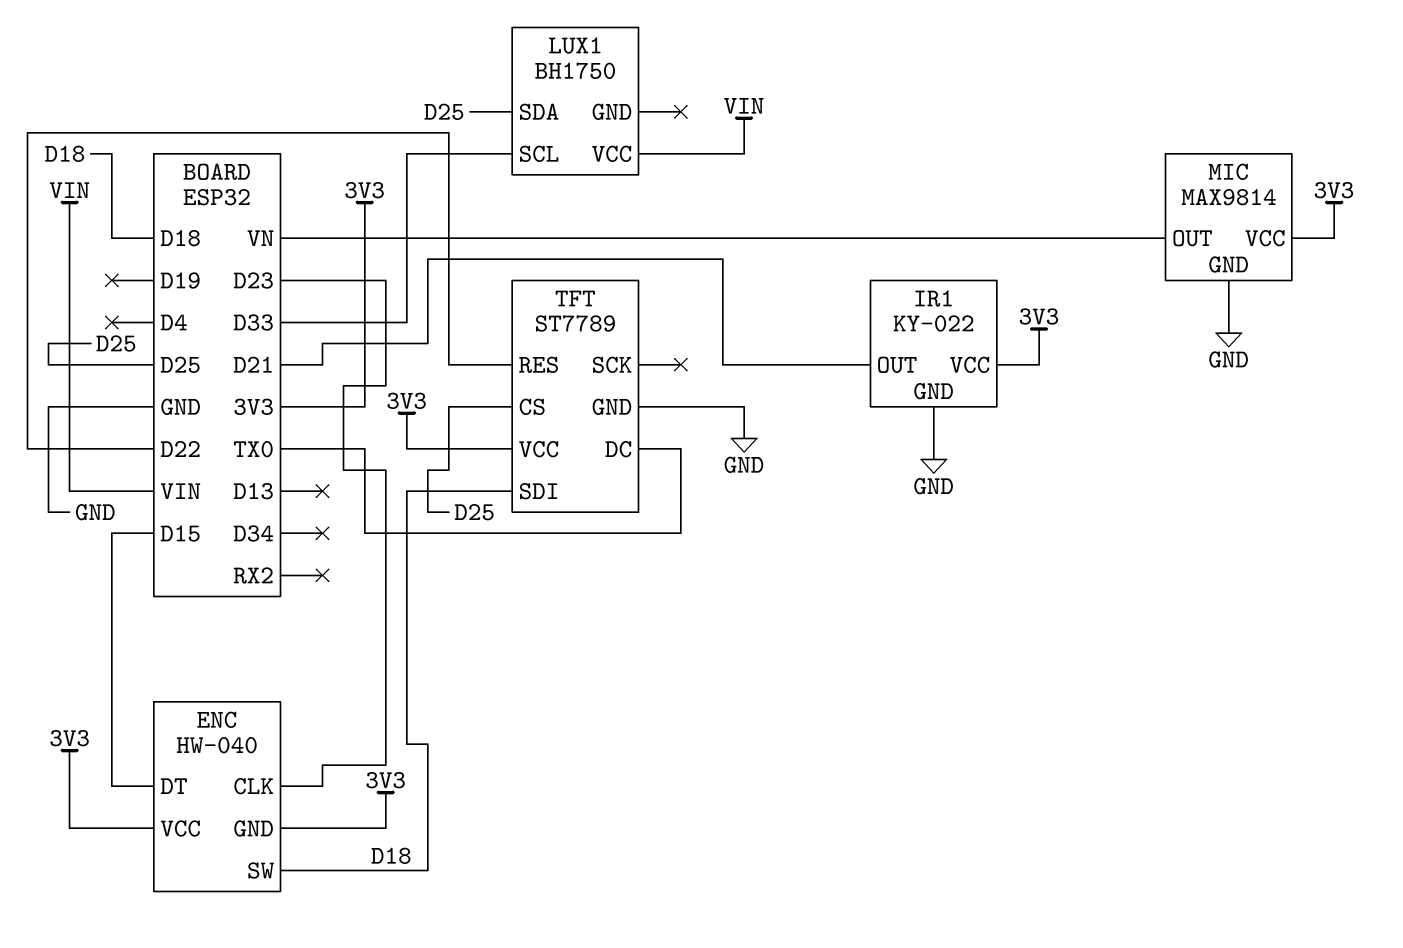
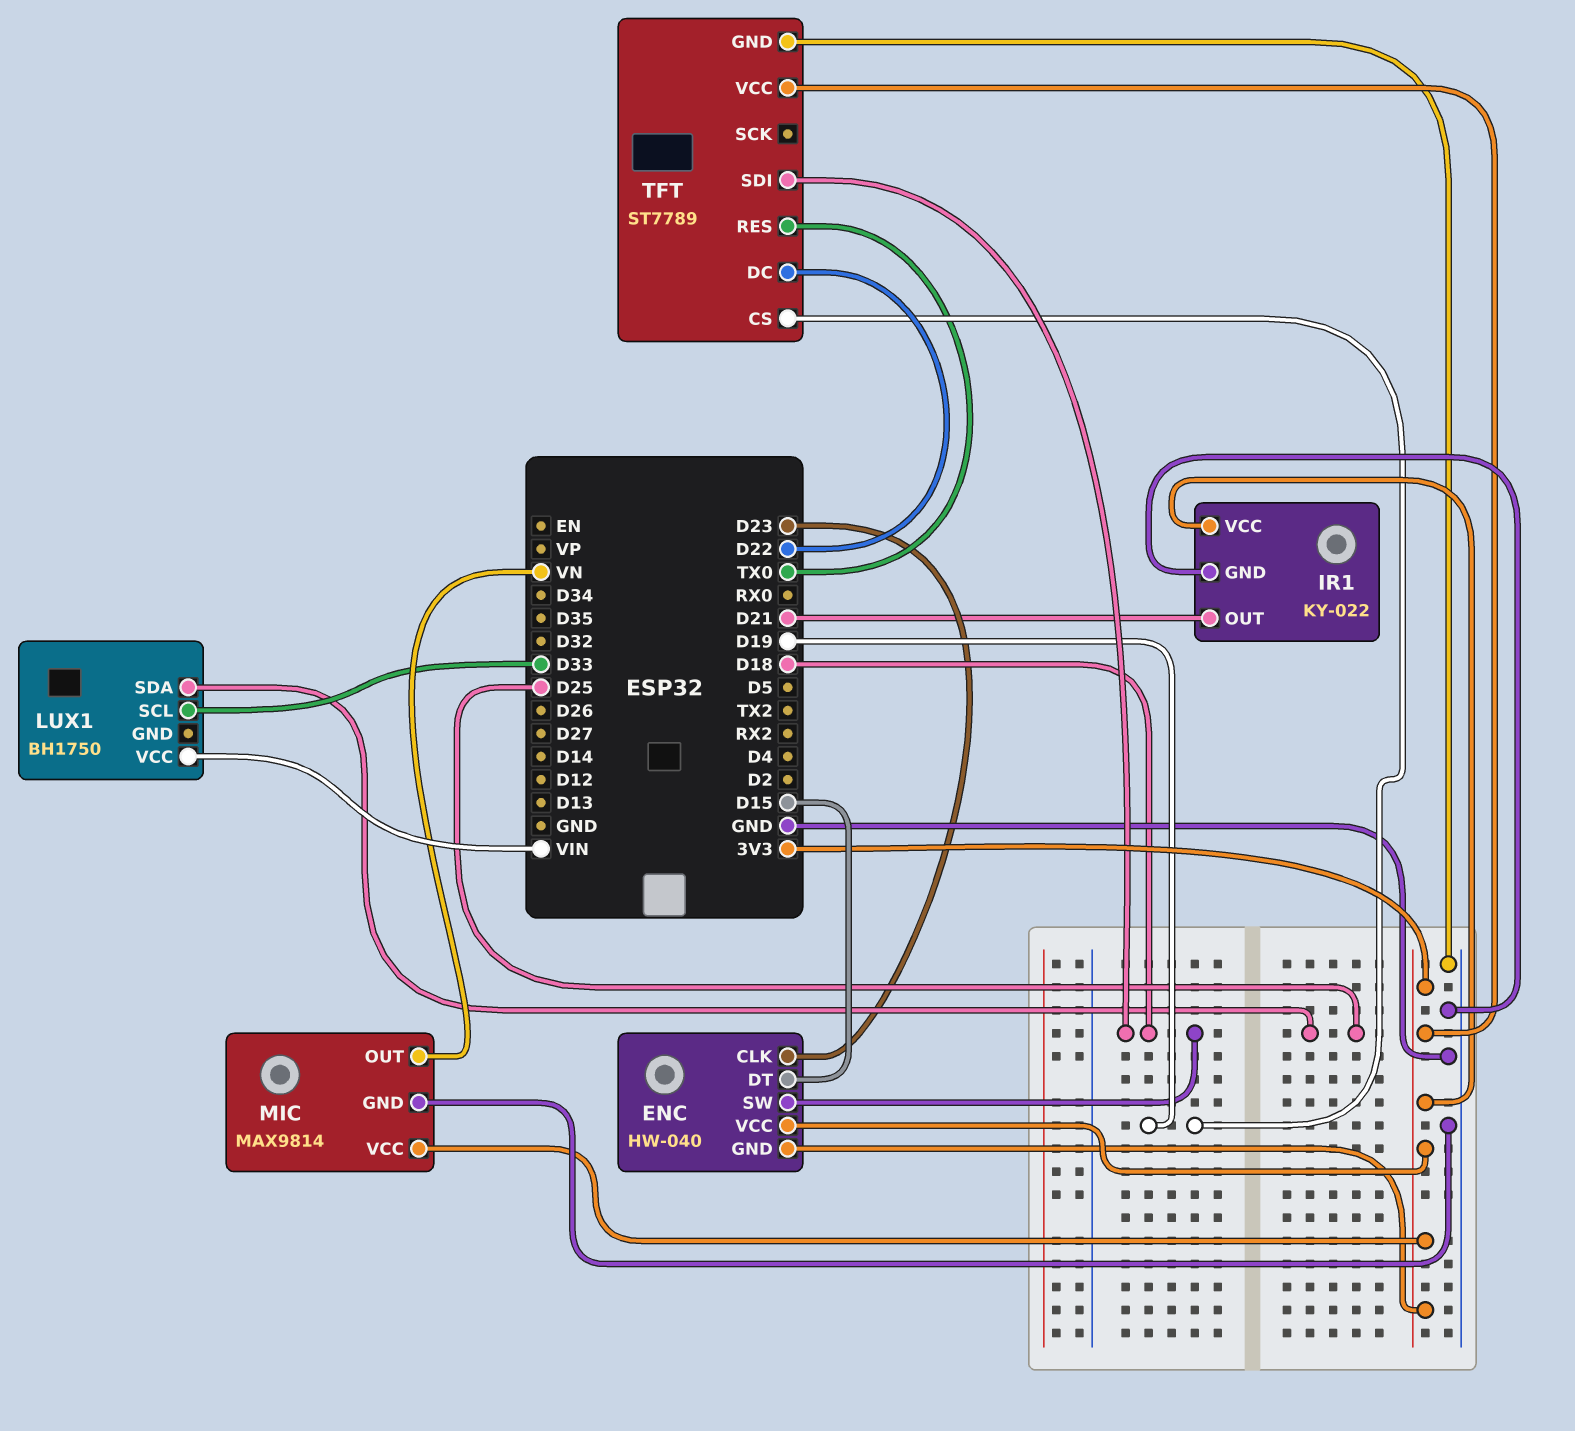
TFT pin CS: D25 -> D19
TFT pin DC: TX0 -> D22
TFT pin RES: D22 -> TX0

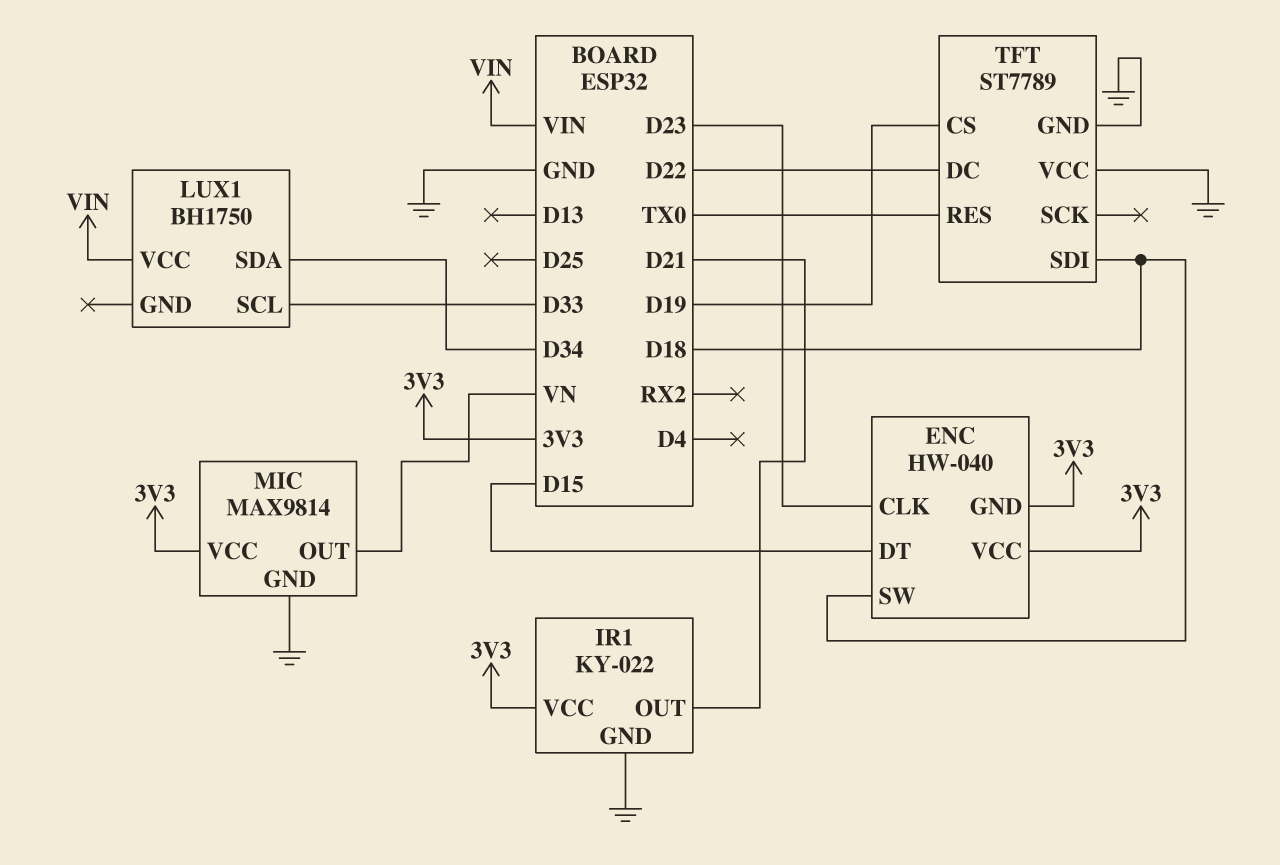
LUX1 pin SDA: D25 -> D34
TFT pin VCC: 3V3 -> GND

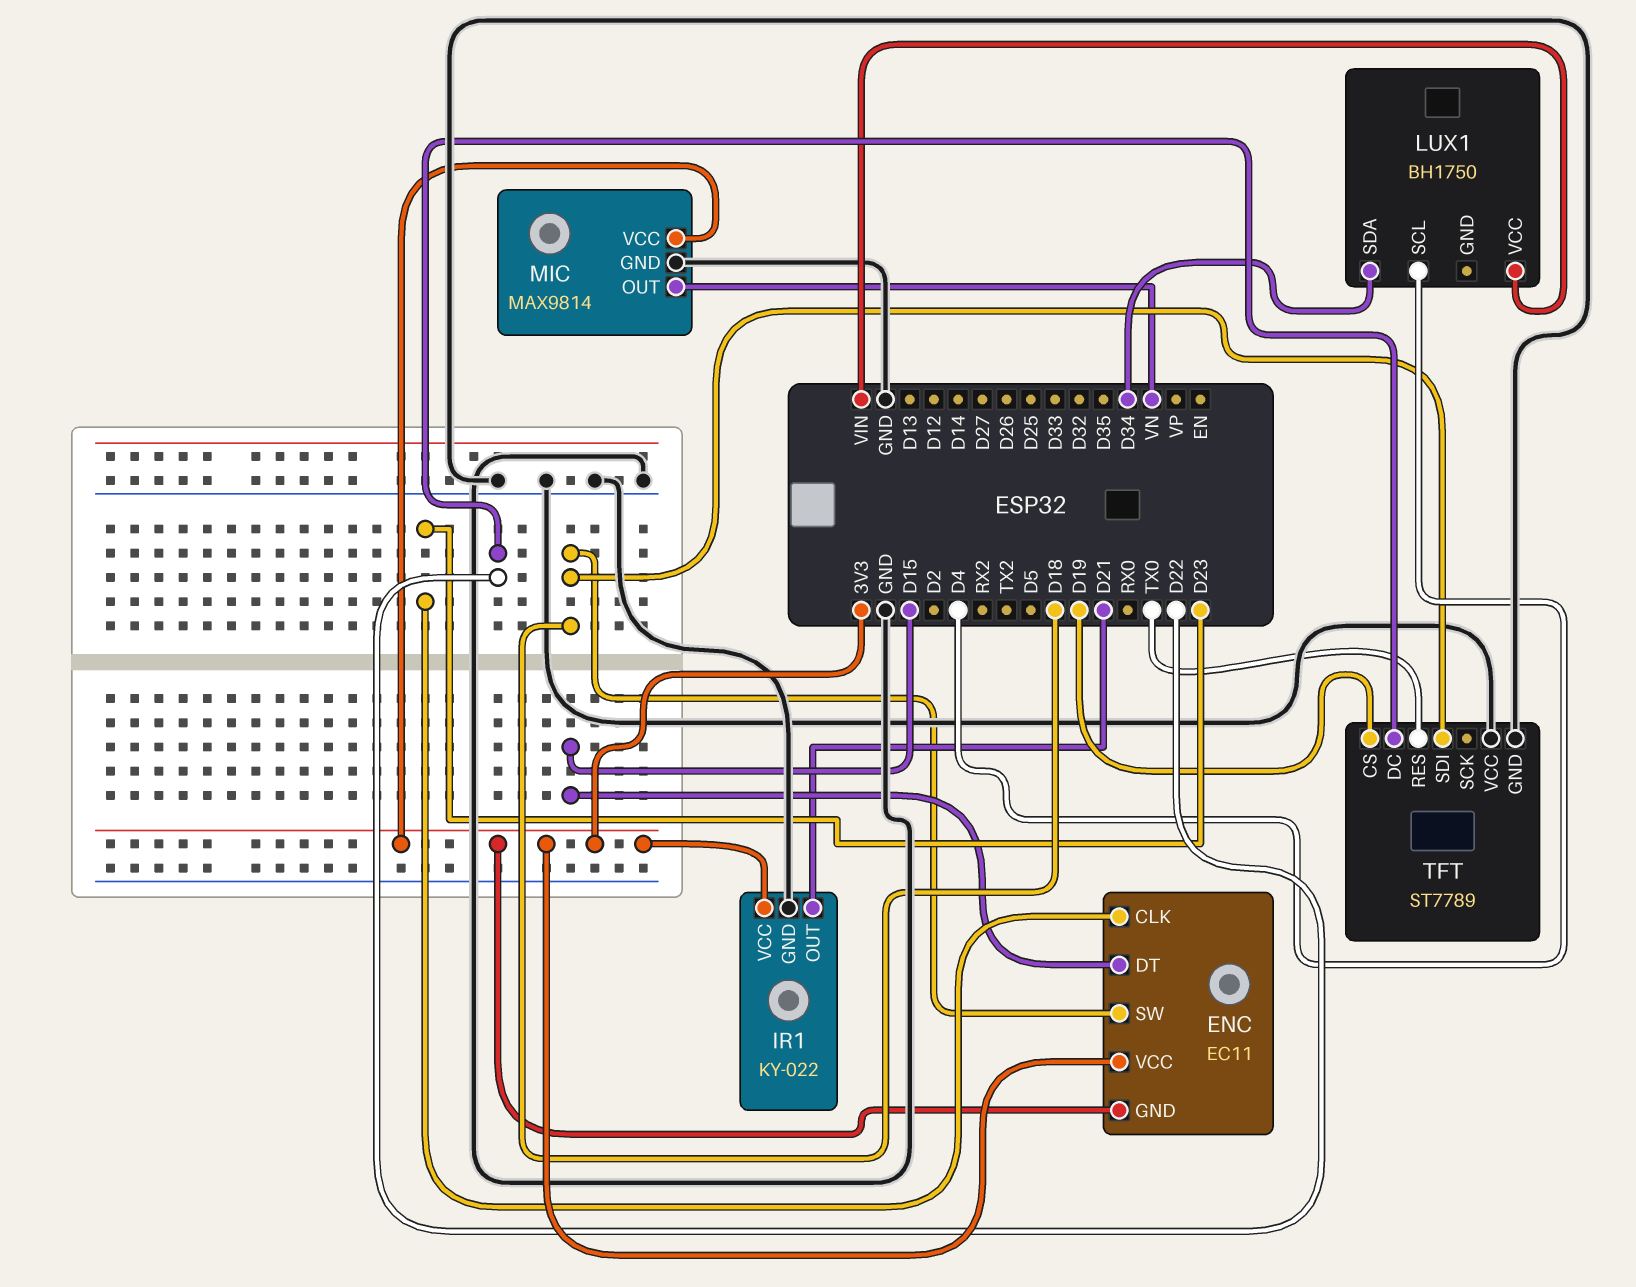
ENC: HW-040 -> EC11
LUX1 pin SCL: D33 -> D4

